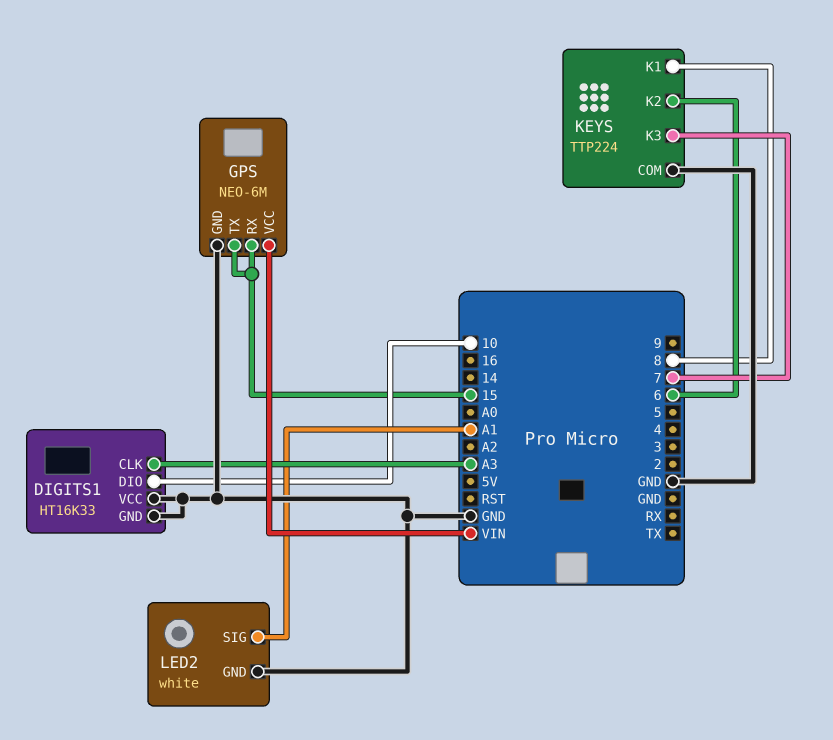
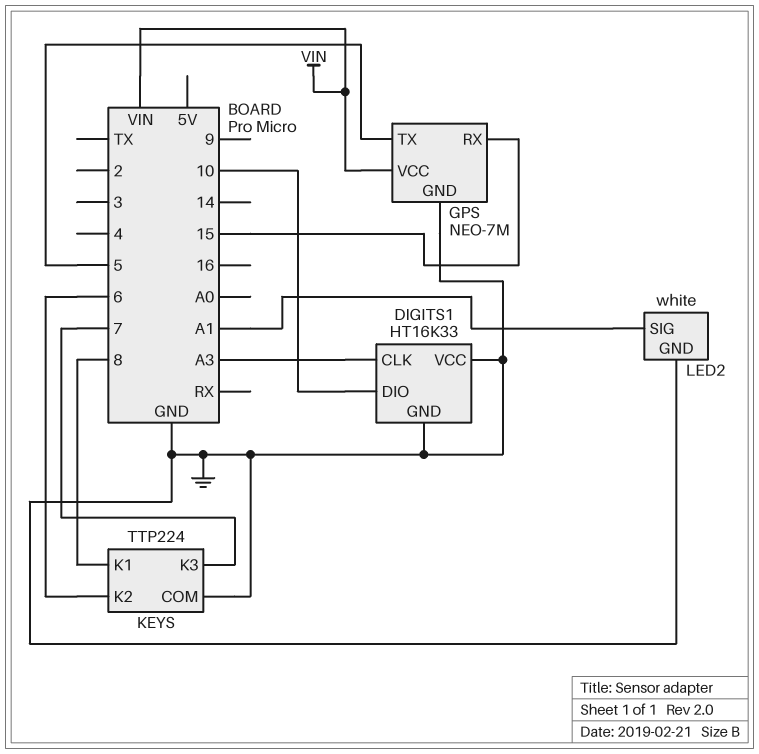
GPS: NEO-6M -> NEO-7M
GPS pin TX: 15 -> 5

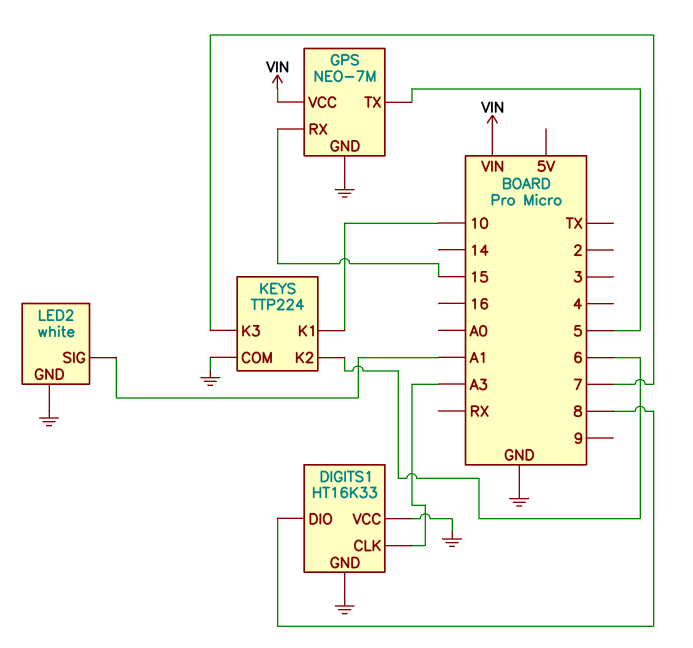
DIGITS1 pin DIO: 10 -> 8
KEYS pin K1: 8 -> 10

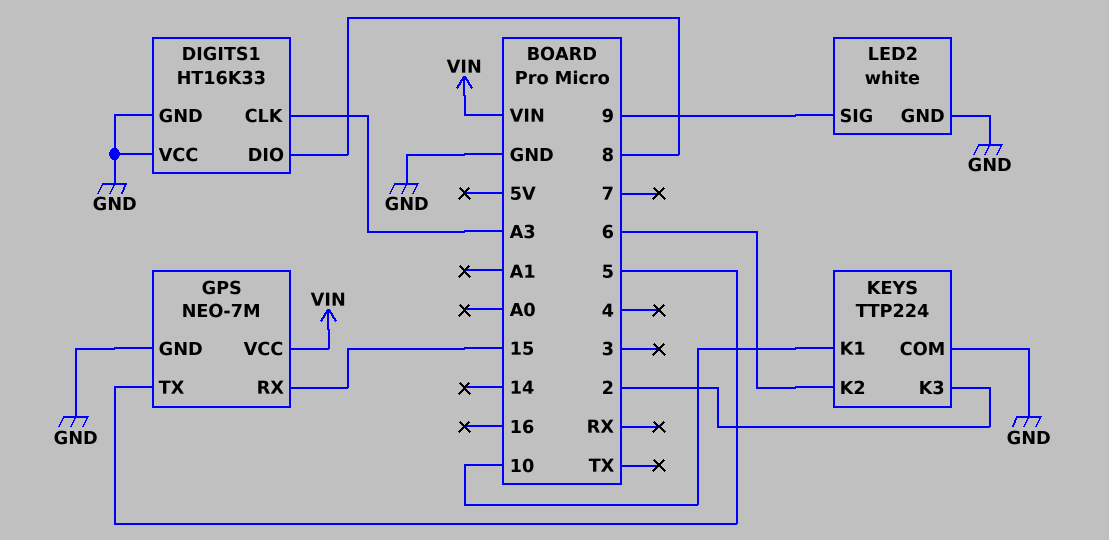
KEYS pin K3: 7 -> 2
LED2 pin SIG: A1 -> 9

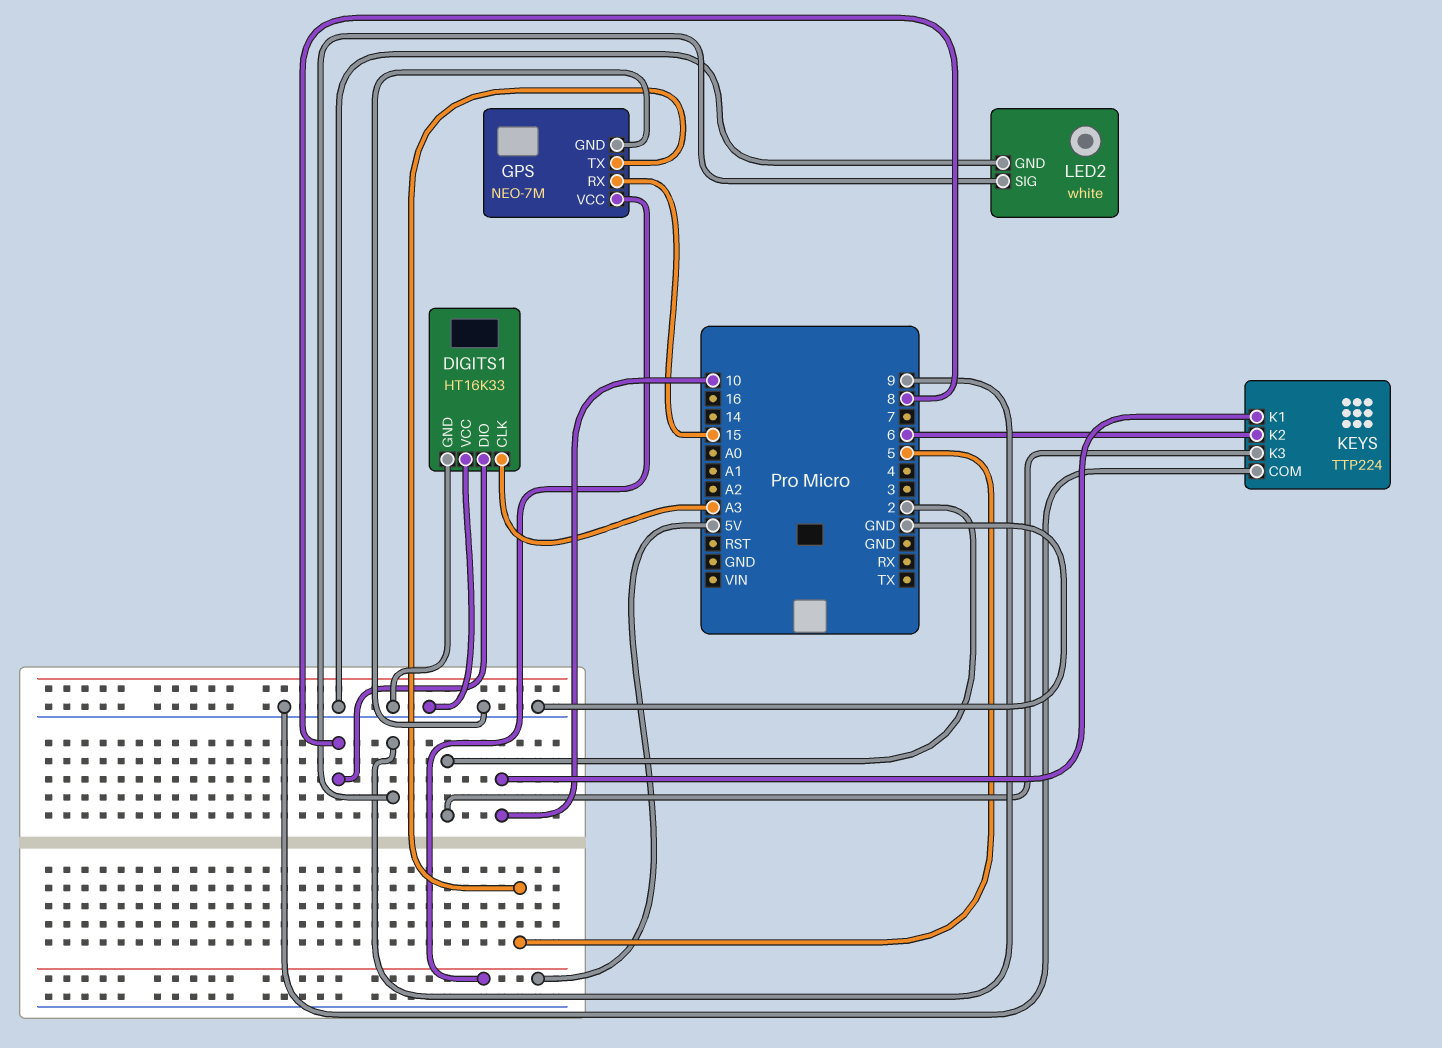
GPS pin VCC: VIN -> 5V

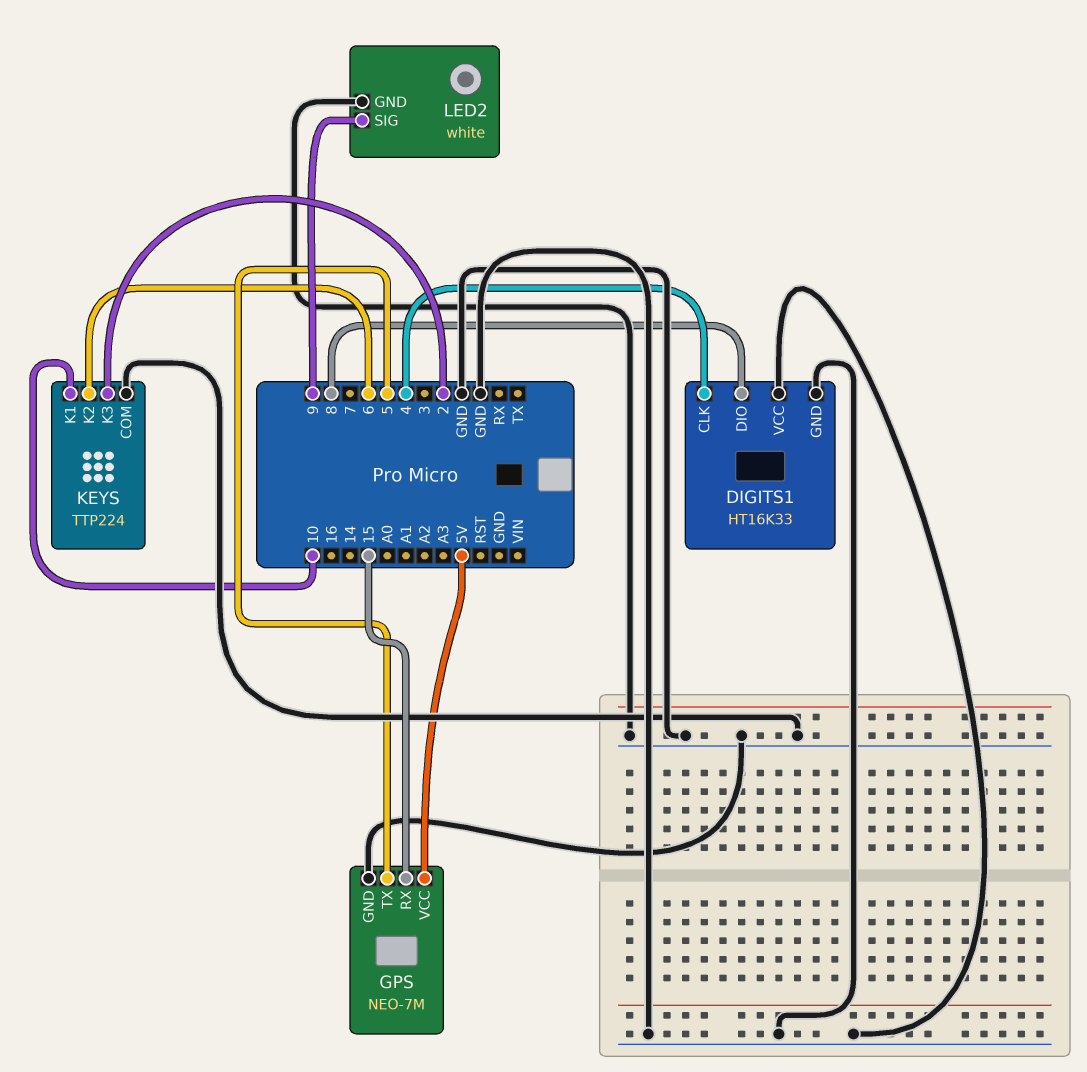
DIGITS1 pin CLK: A3 -> 4

